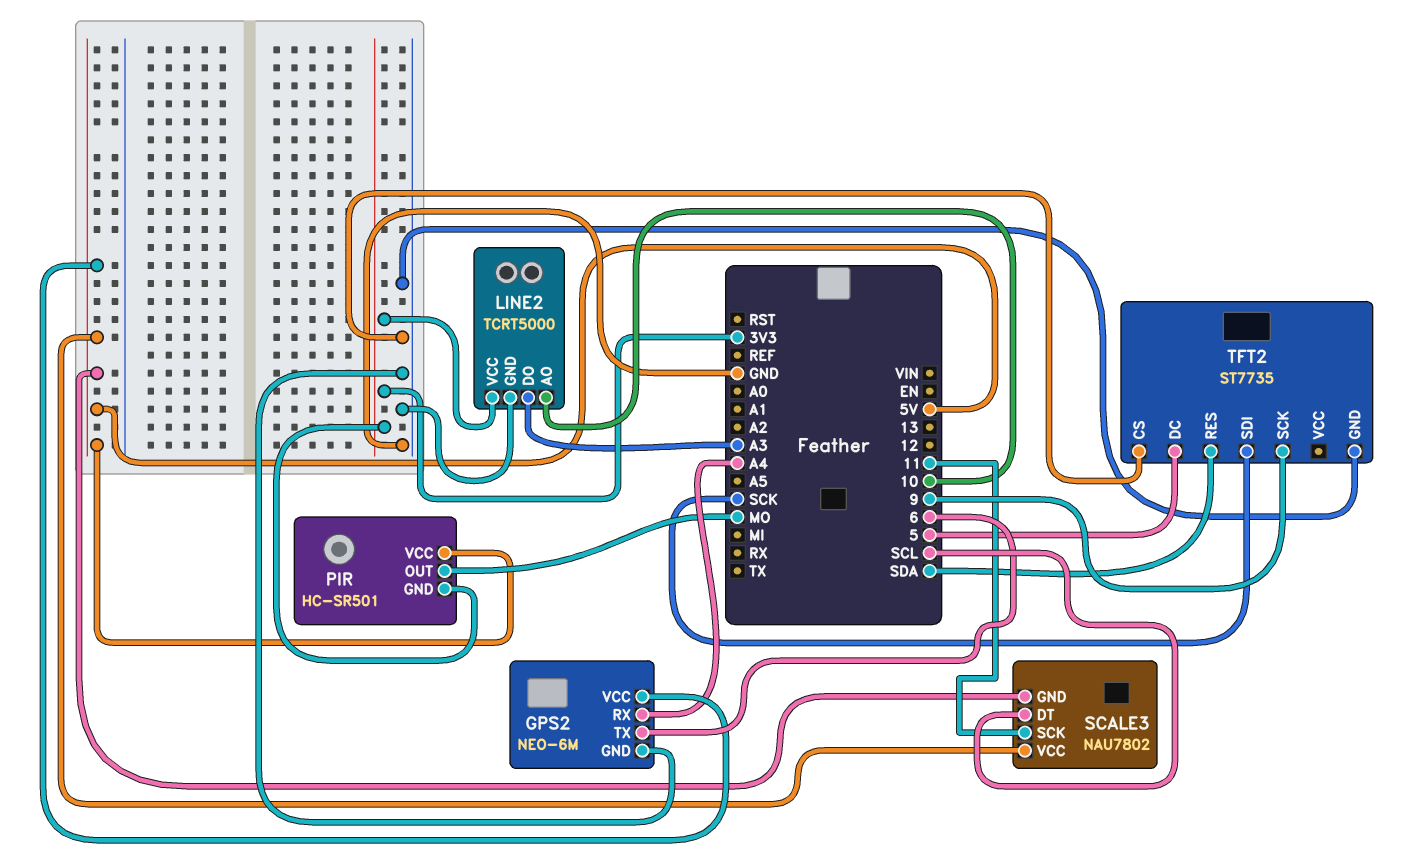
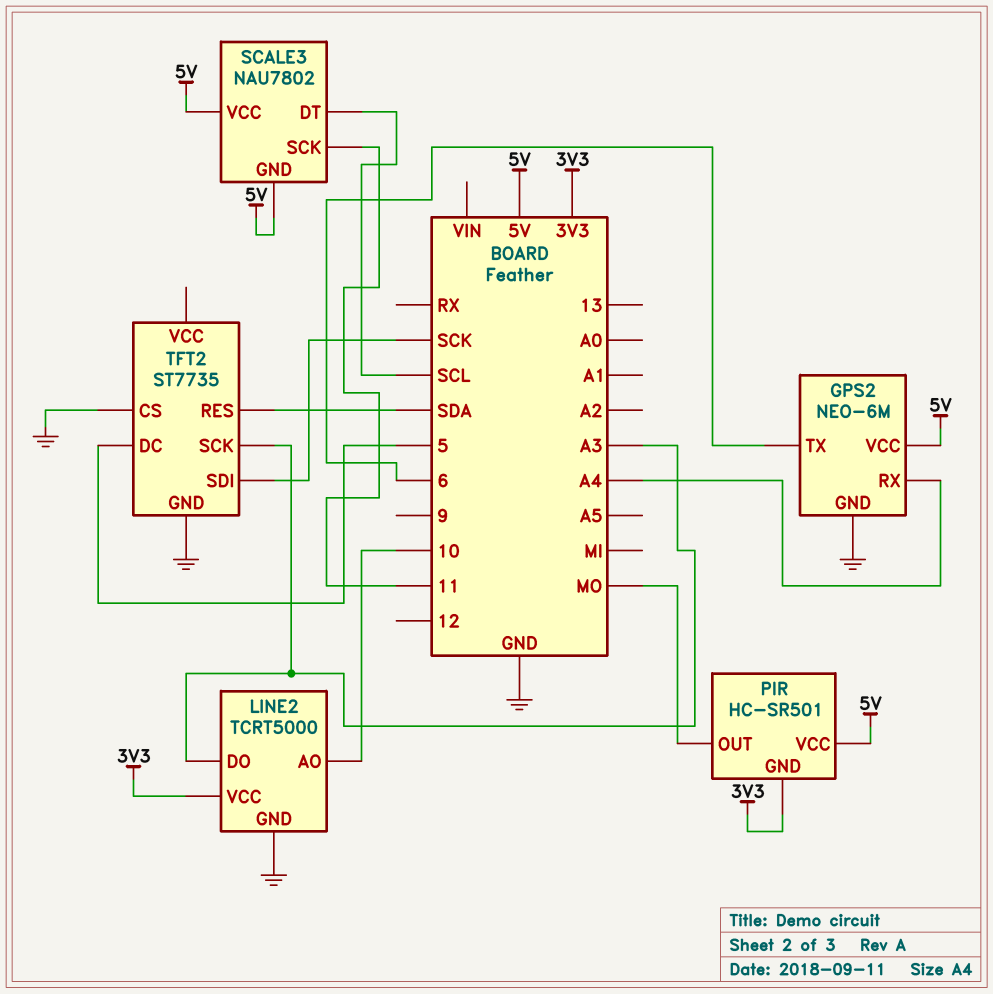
TFT2 pin SCK: 9 -> A3

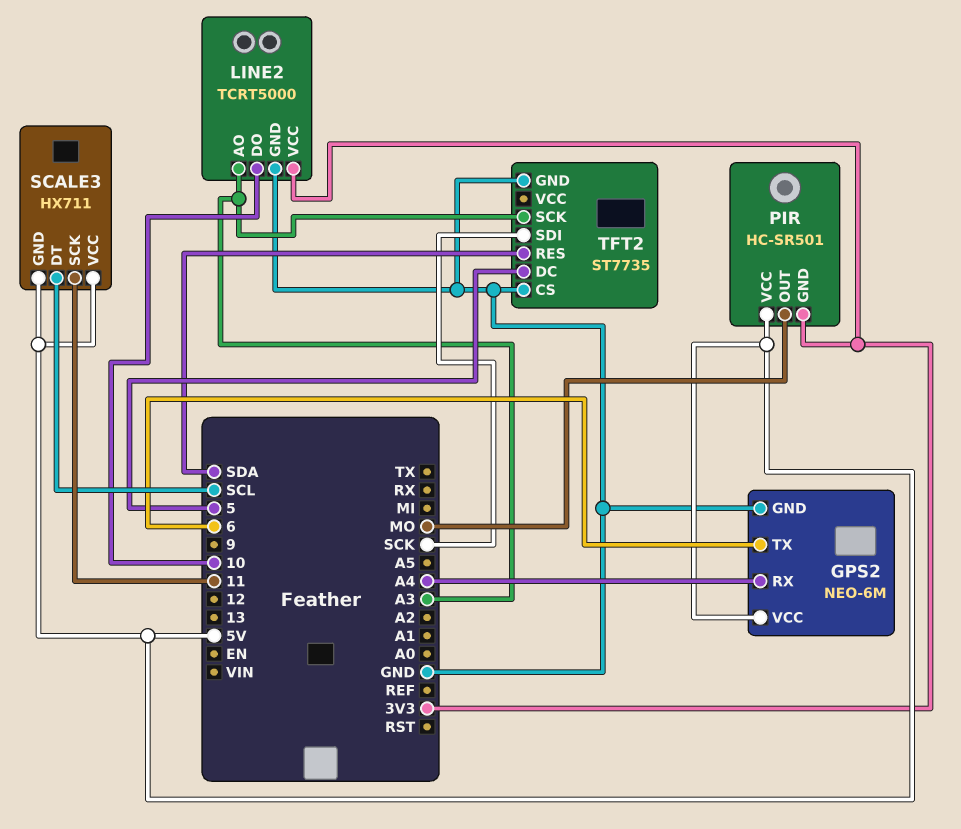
LINE2 pin AO: 10 -> A3
LINE2 pin DO: A3 -> 10
SCALE3: NAU7802 -> HX711

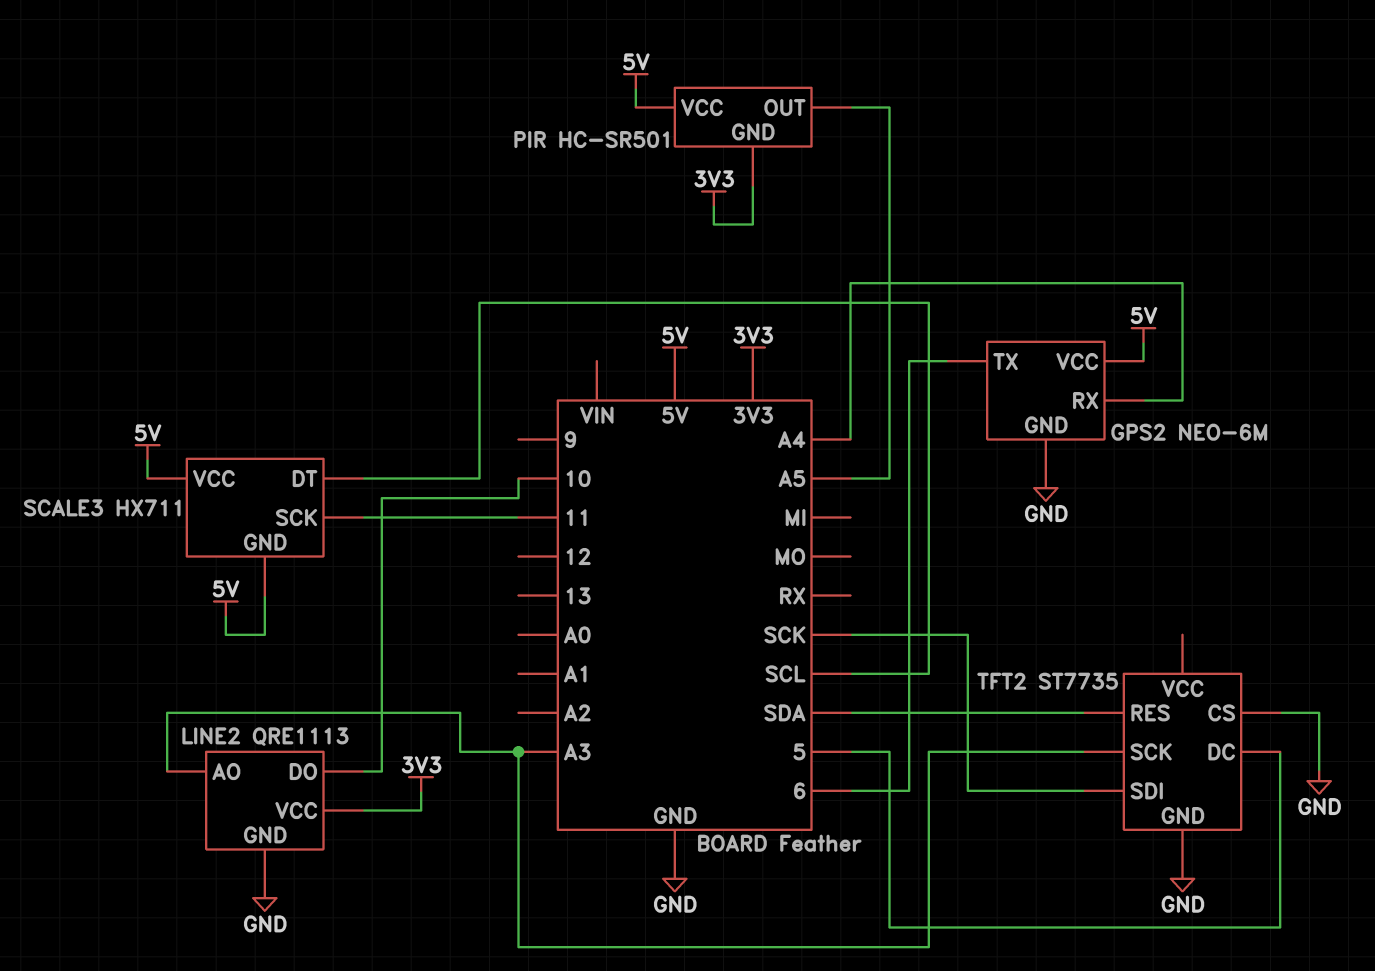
LINE2: TCRT5000 -> QRE1113
PIR pin OUT: MO -> A5

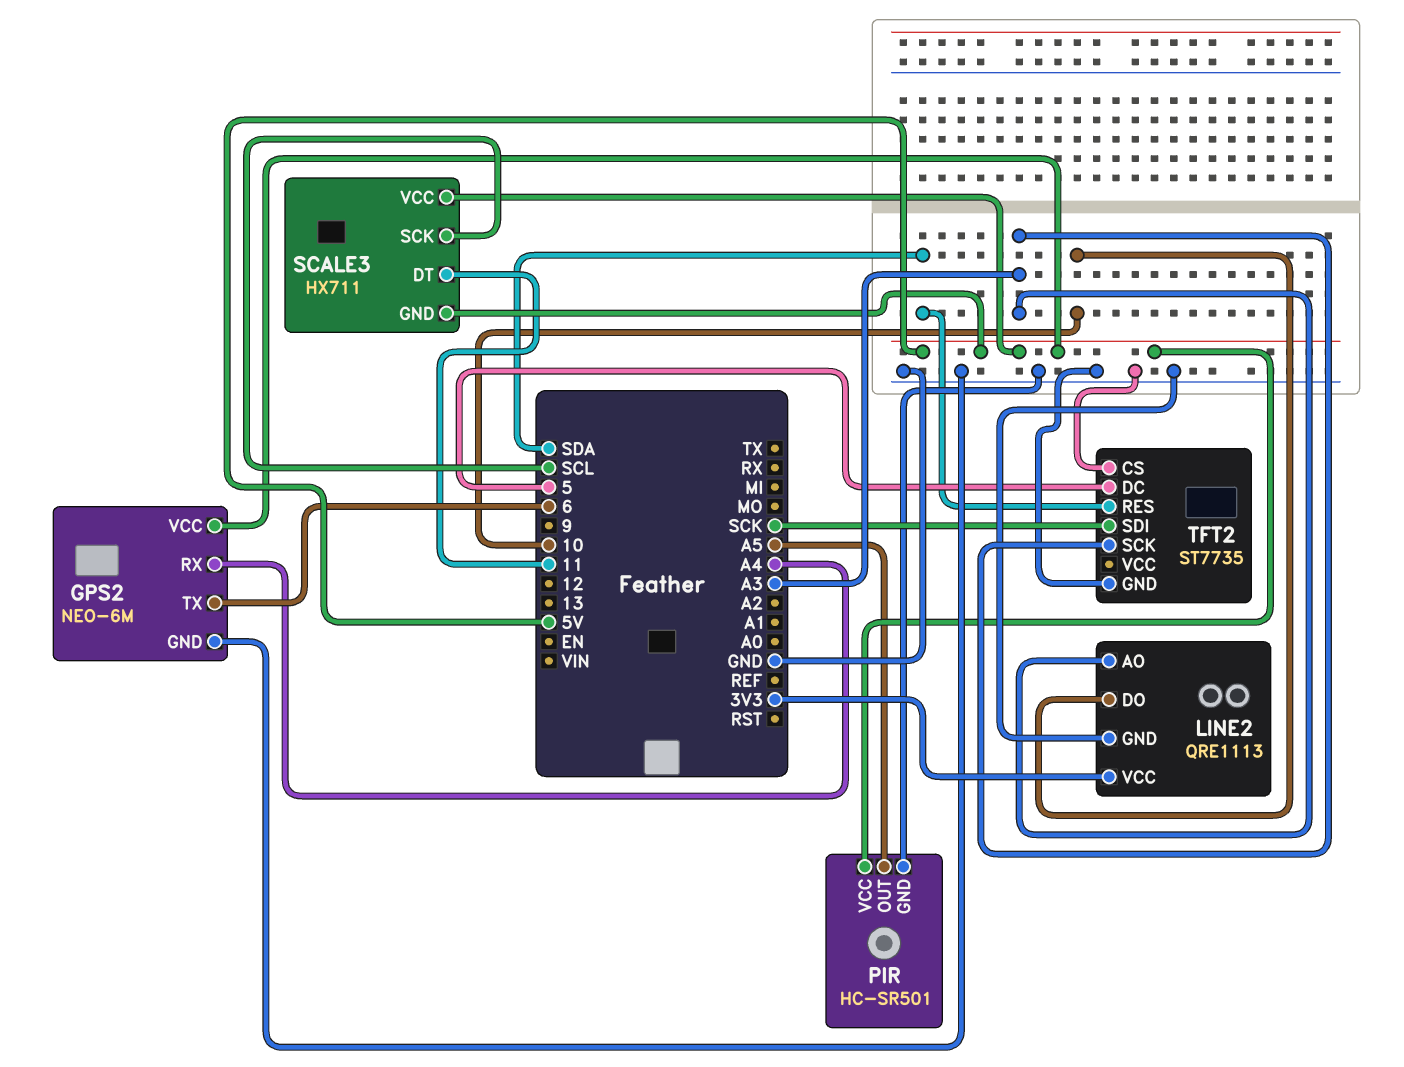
PIR pin GND: 3V3 -> GND
SCALE3 pin DT: SCL -> 11
SCALE3 pin SCK: 11 -> SCL

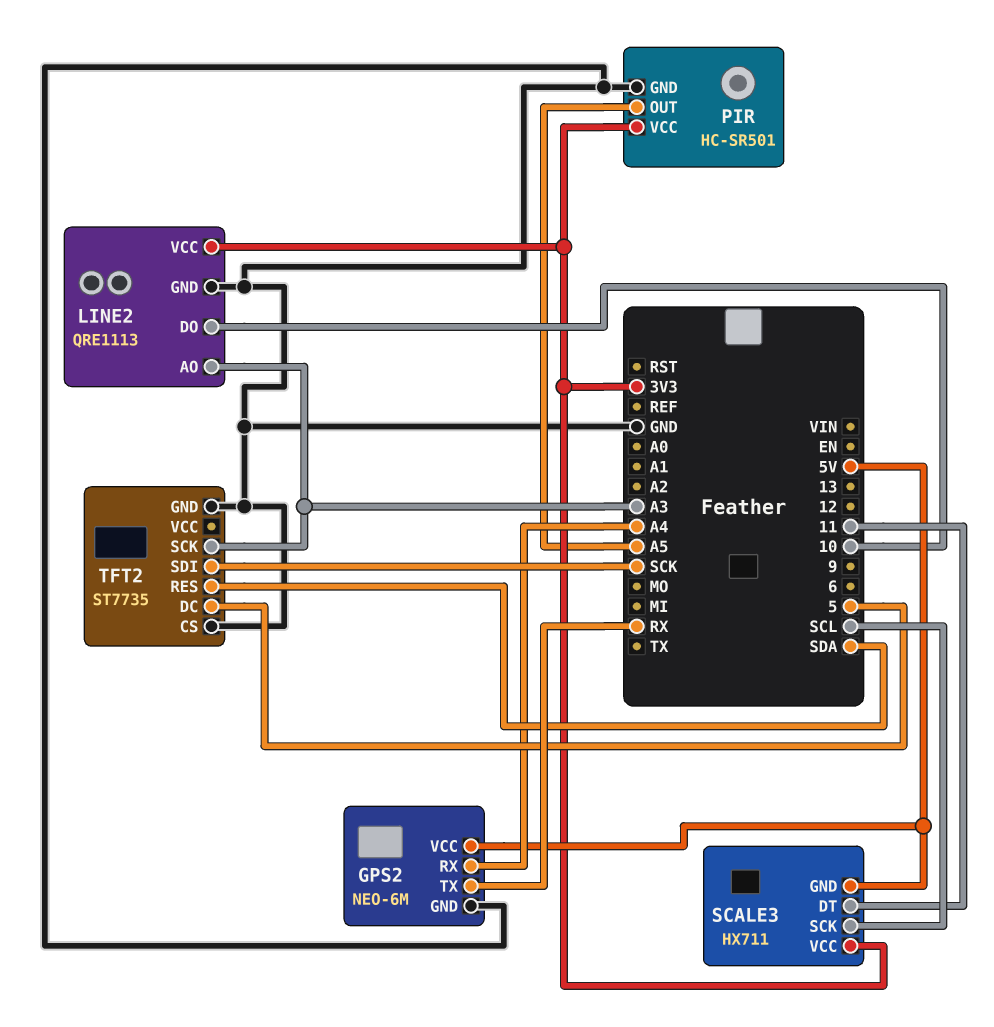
GPS2 pin TX: 6 -> RX
PIR pin VCC: 5V -> 3V3
SCALE3 pin VCC: 5V -> 3V3

